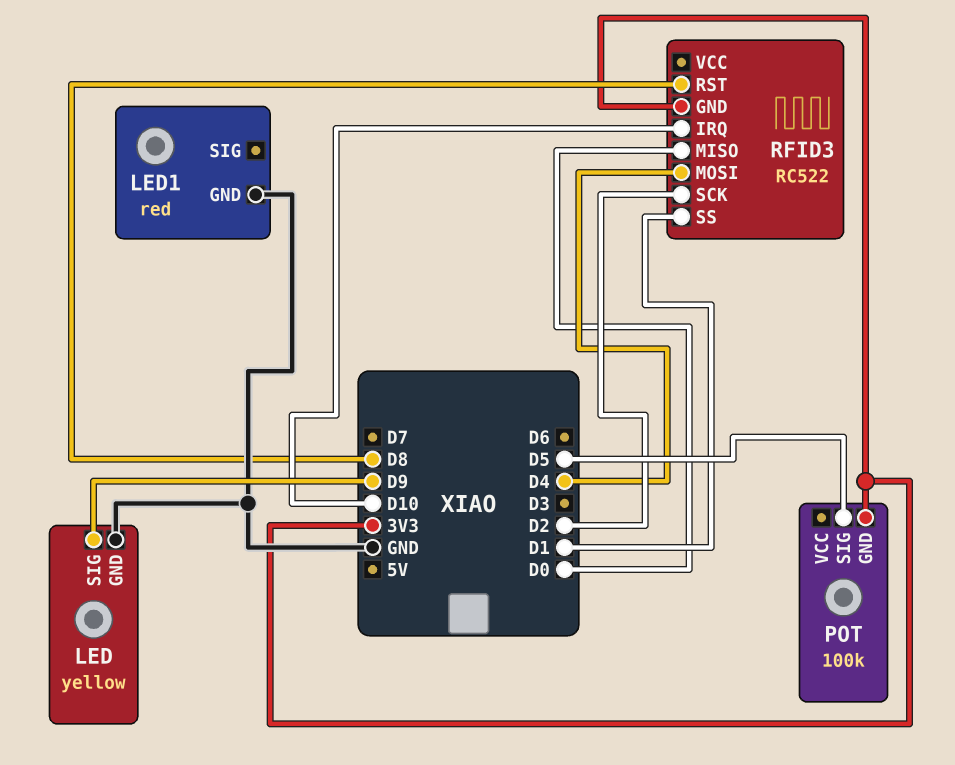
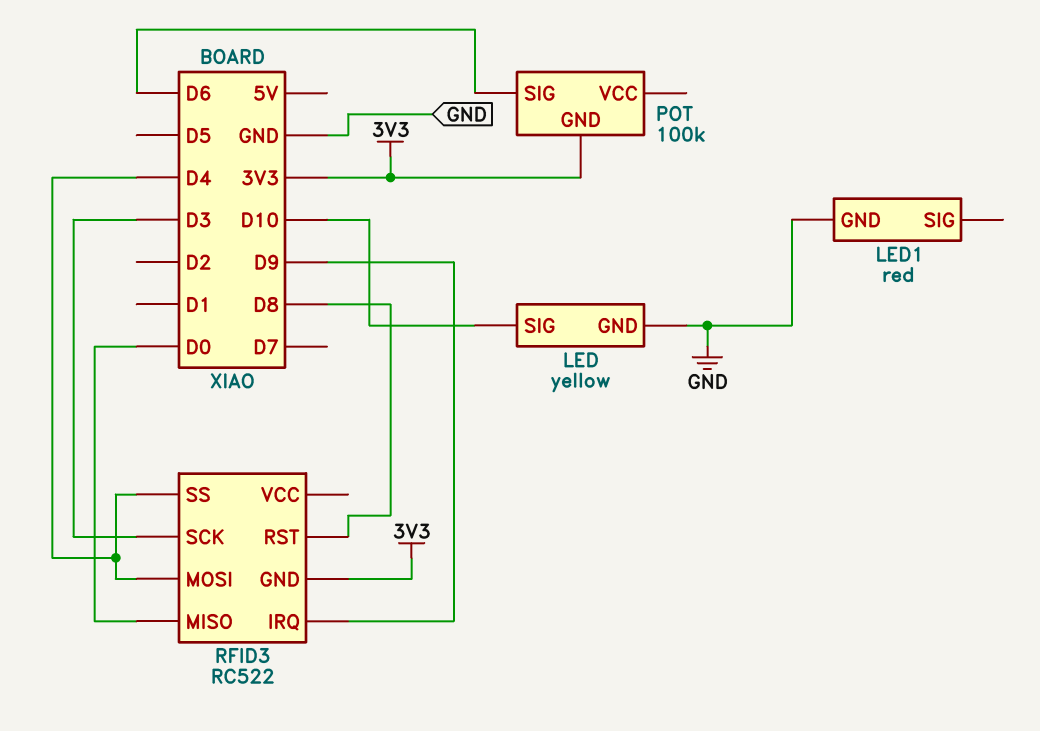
LED pin SIG: D9 -> D10
POT pin SIG: D5 -> D6
RFID3 pin IRQ: D10 -> D9
RFID3 pin SCK: D2 -> D3
RFID3 pin SS: D1 -> D4

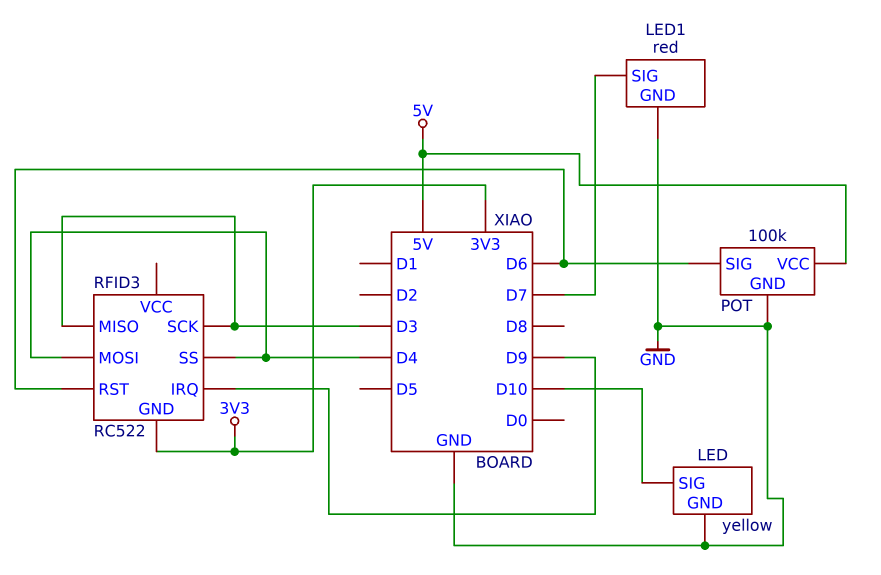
LED1 pin SIG: none -> D7
POT pin GND: 3V3 -> GND
POT pin VCC: none -> 5V
RFID3 pin MISO: D0 -> D3
RFID3 pin RST: D8 -> D6

